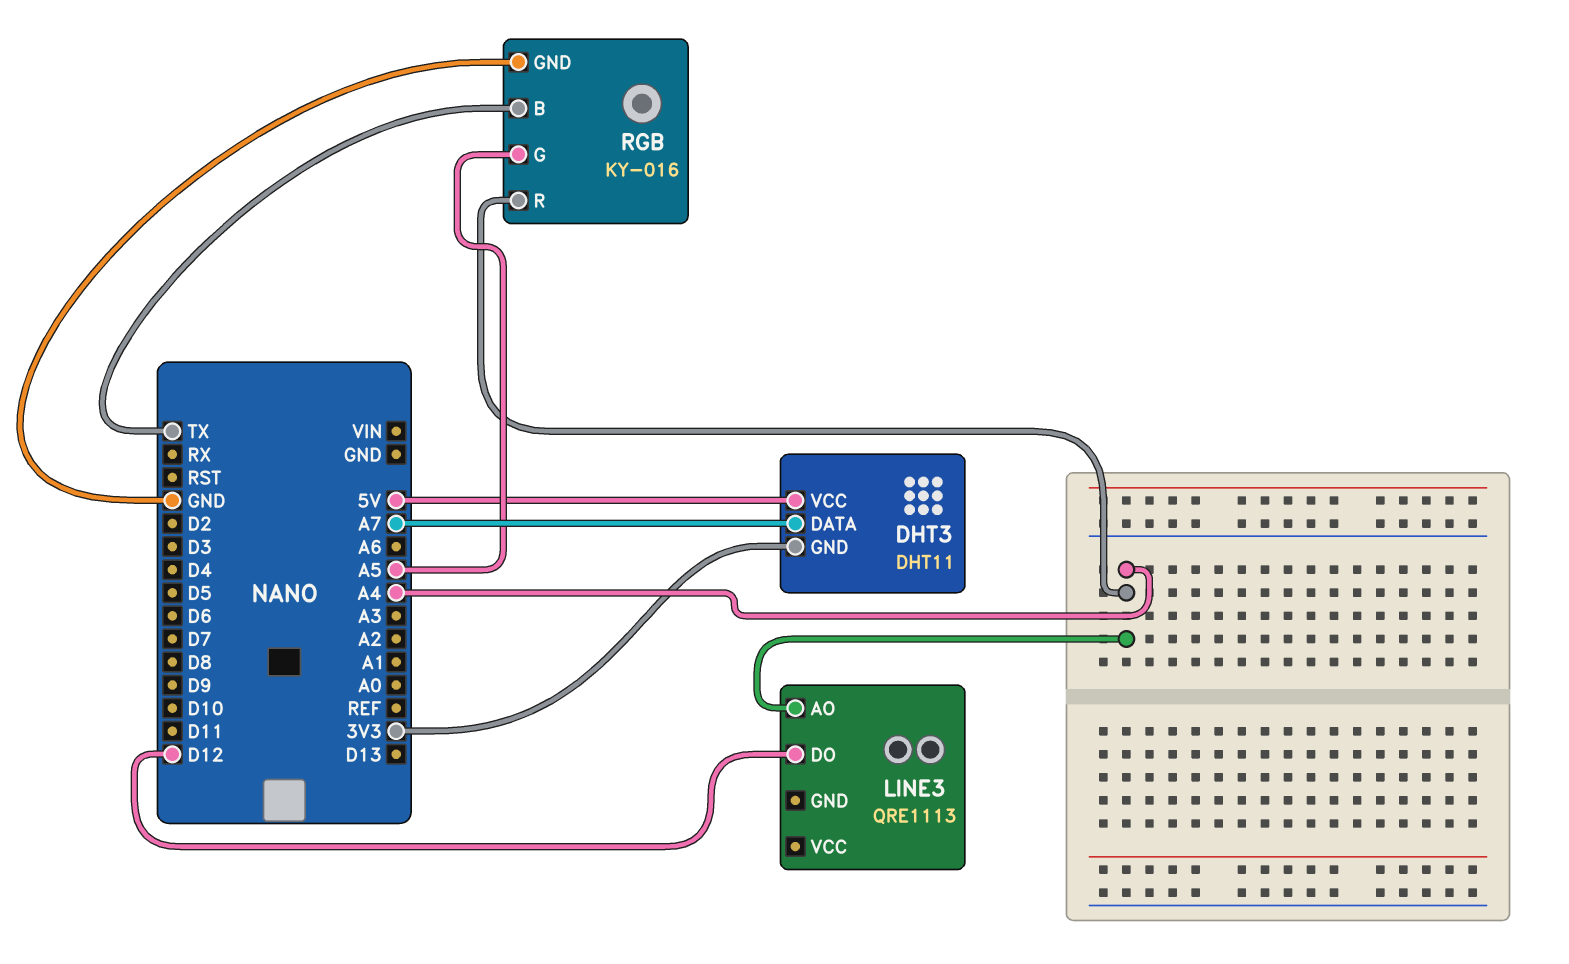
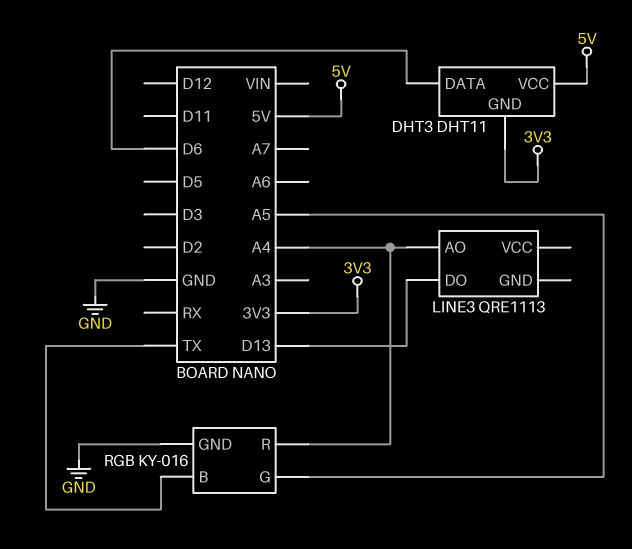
DHT3 pin DATA: A7 -> D6
LINE3 pin DO: D12 -> D13

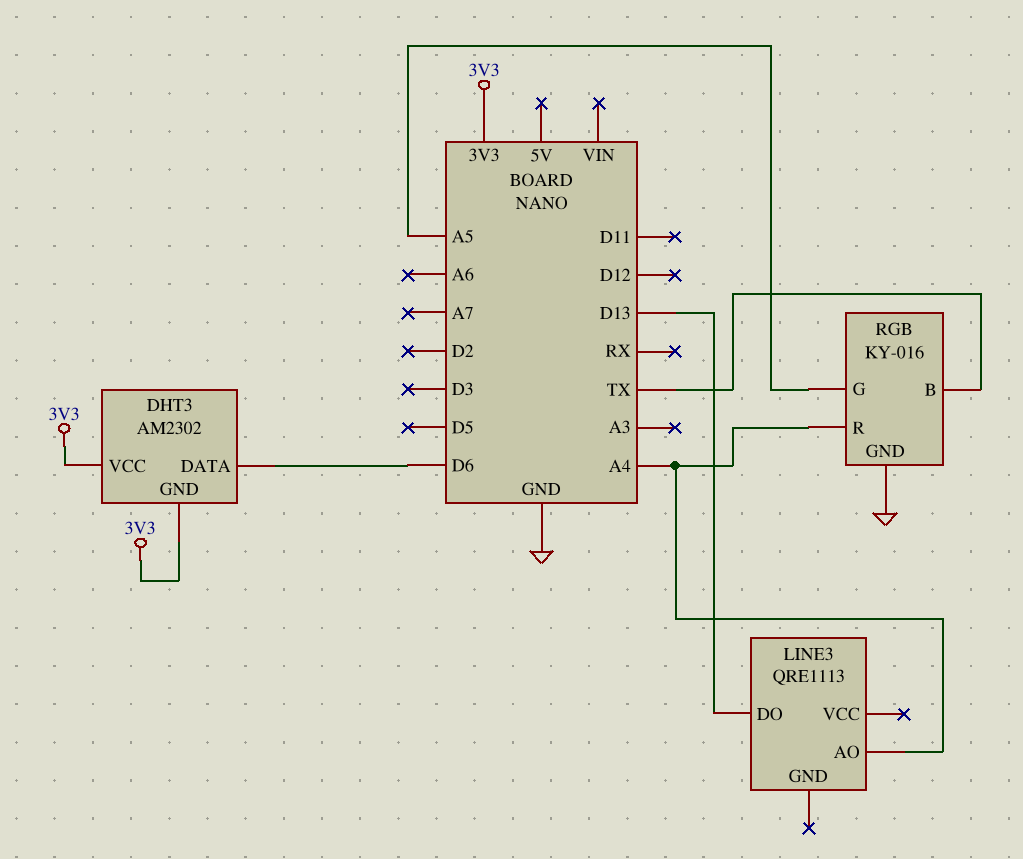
DHT3: DHT11 -> AM2302
DHT3 pin VCC: 5V -> 3V3

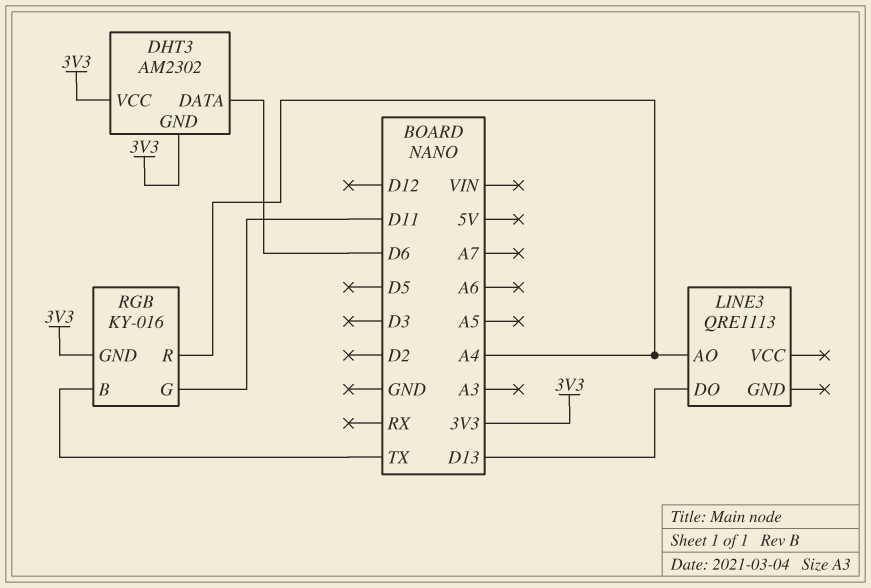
RGB pin G: A5 -> D11
RGB pin GND: GND -> 3V3

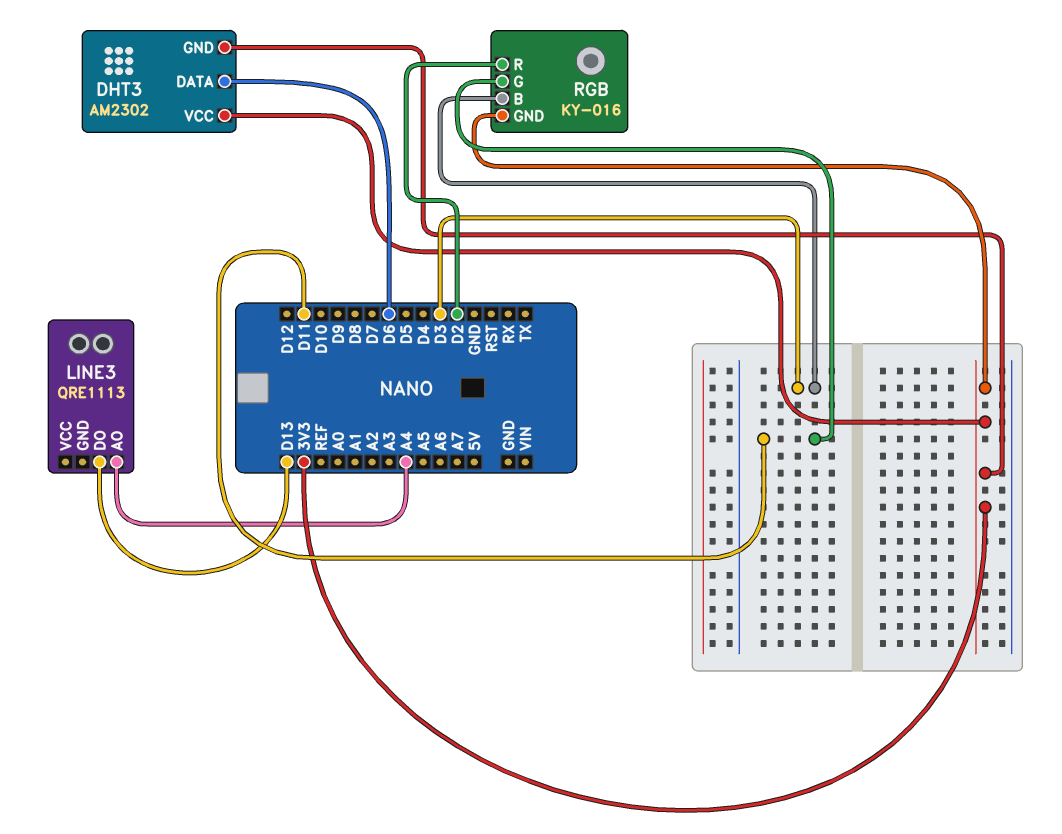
RGB pin B: TX -> D3
RGB pin R: A4 -> D2

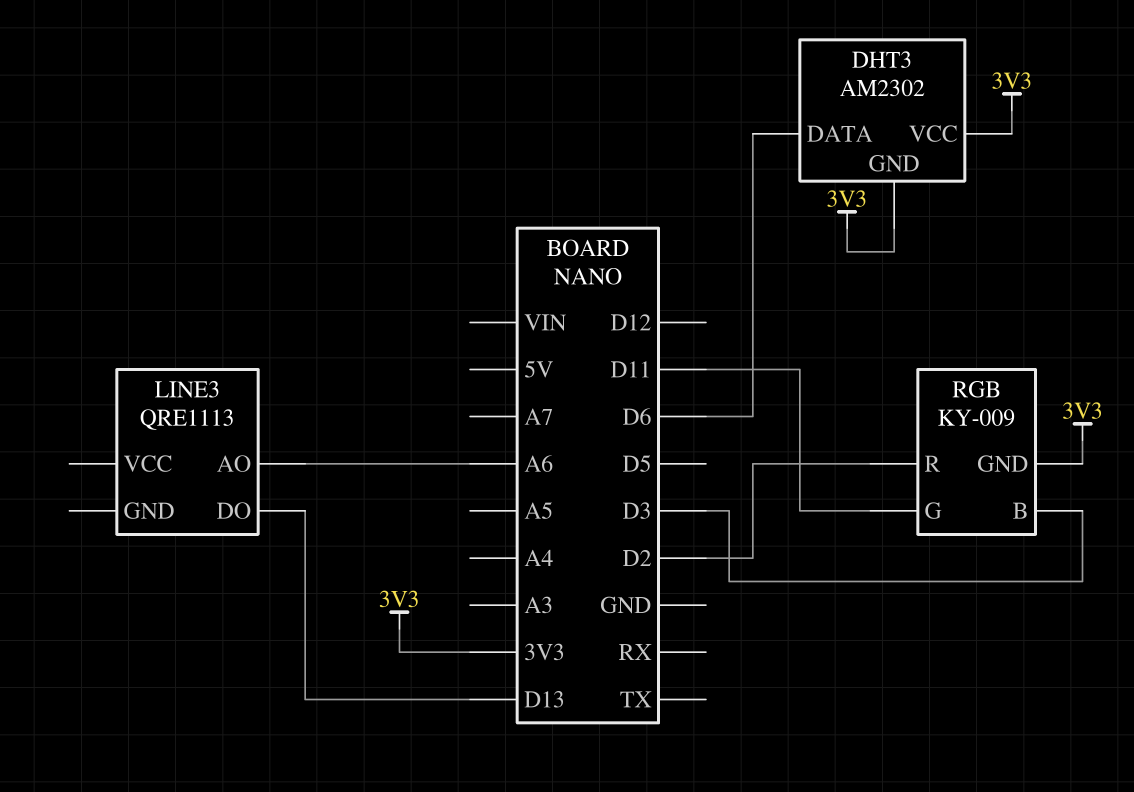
LINE3 pin AO: A4 -> A6
RGB: KY-016 -> KY-009

